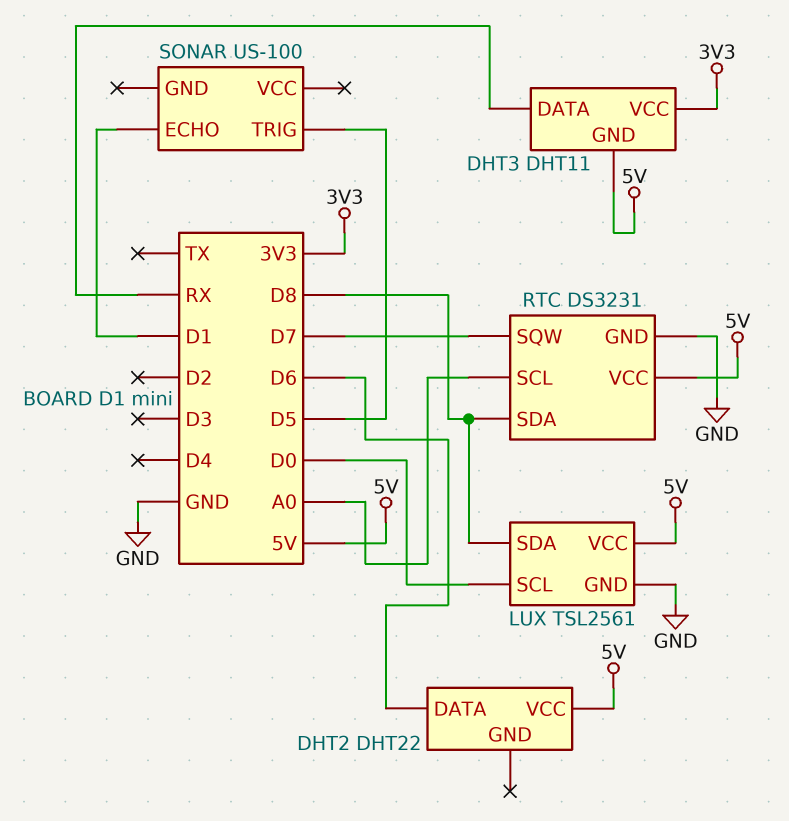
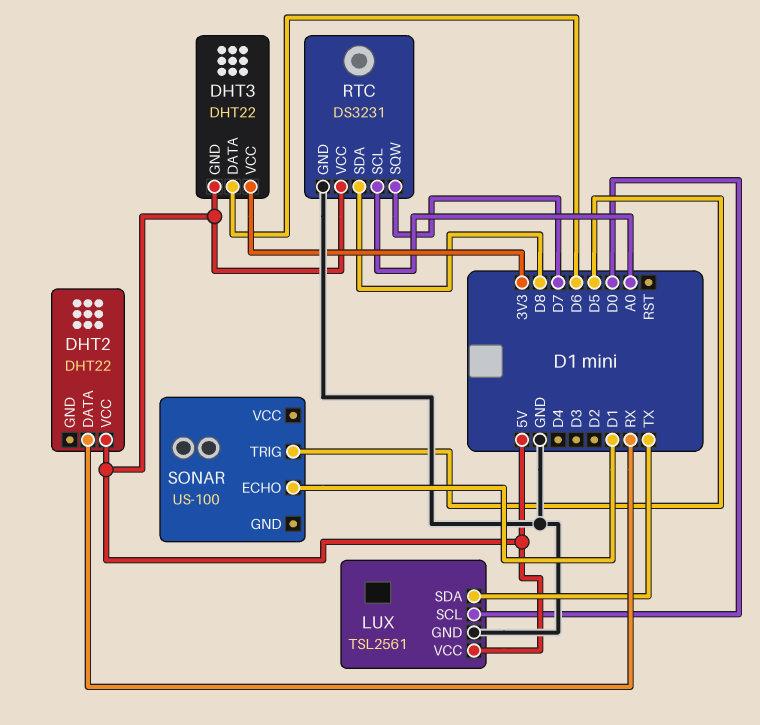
DHT2 pin DATA: D6 -> RX
DHT3: DHT11 -> DHT22
DHT3 pin DATA: RX -> D6
LUX pin SDA: D8 -> TX

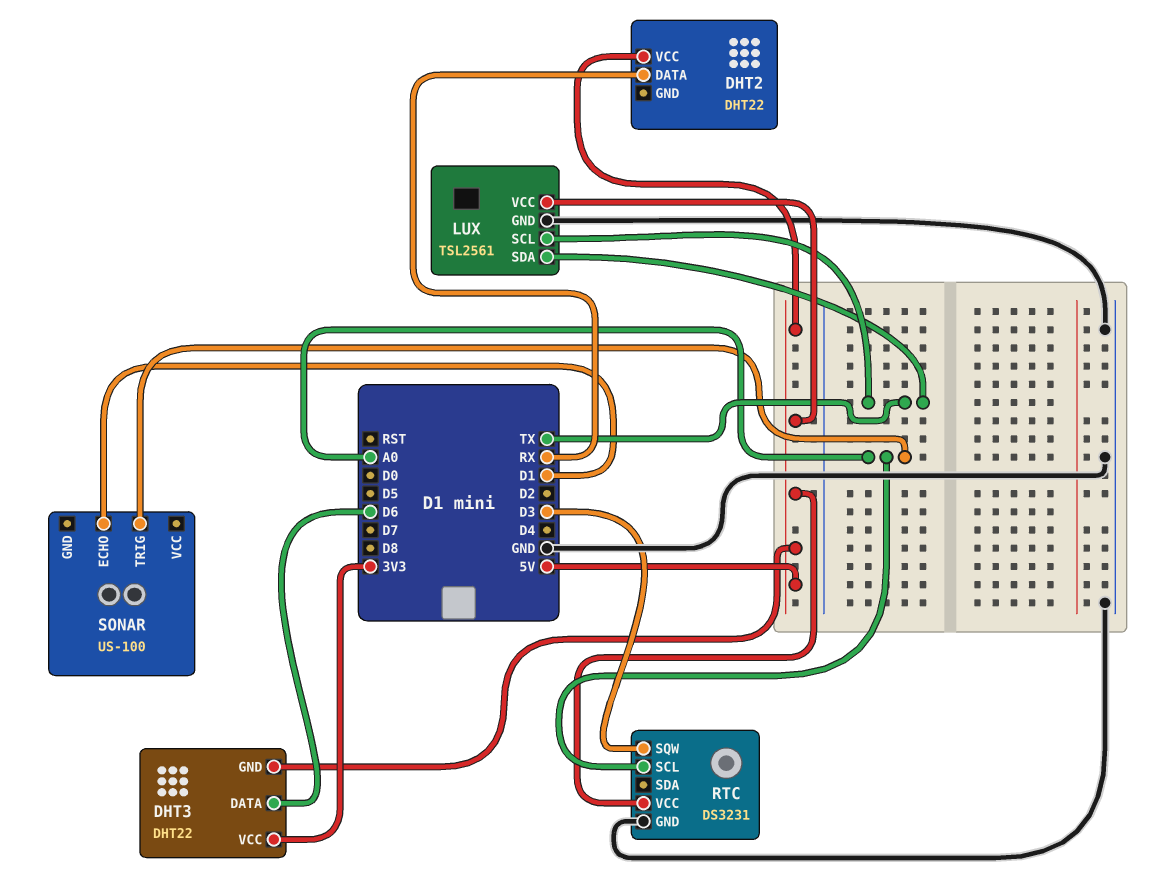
LUX pin SCL: D0 -> TX
RTC pin SDA: D8 -> none
RTC pin SQW: D7 -> D3
SONAR pin TRIG: D5 -> A0

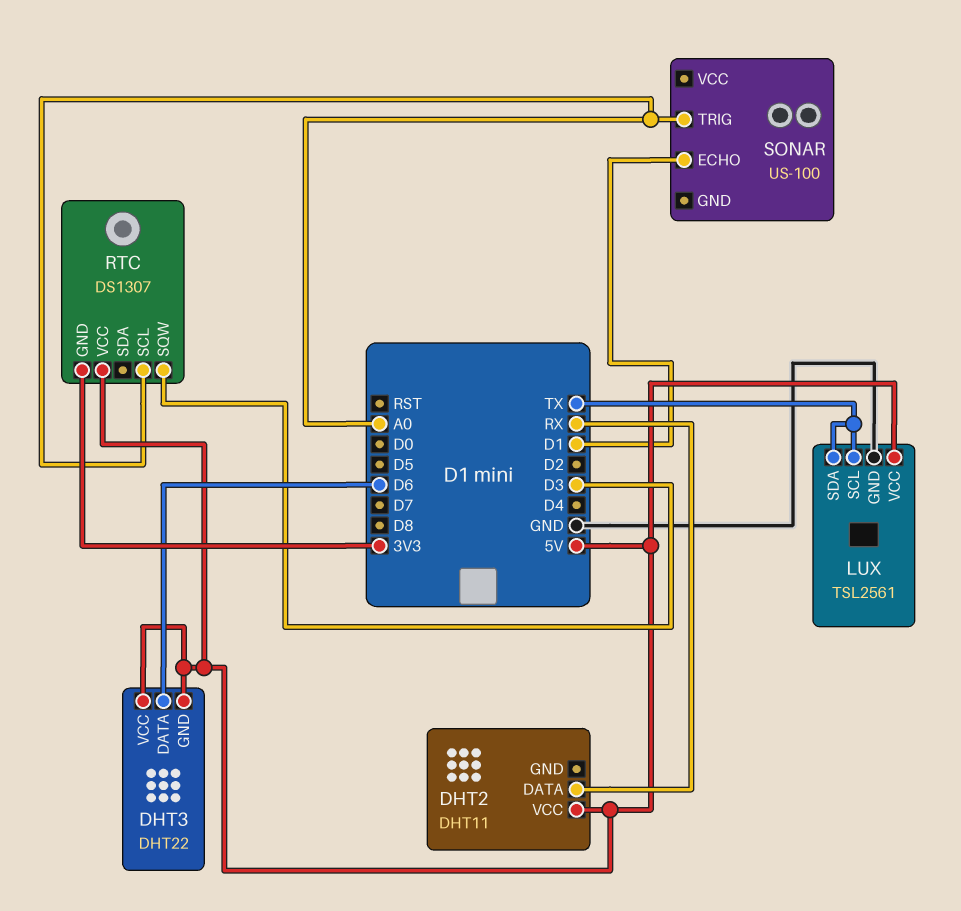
DHT2: DHT22 -> DHT11
DHT3 pin VCC: 3V3 -> 5V
RTC: DS3231 -> DS1307
RTC pin GND: GND -> 3V3

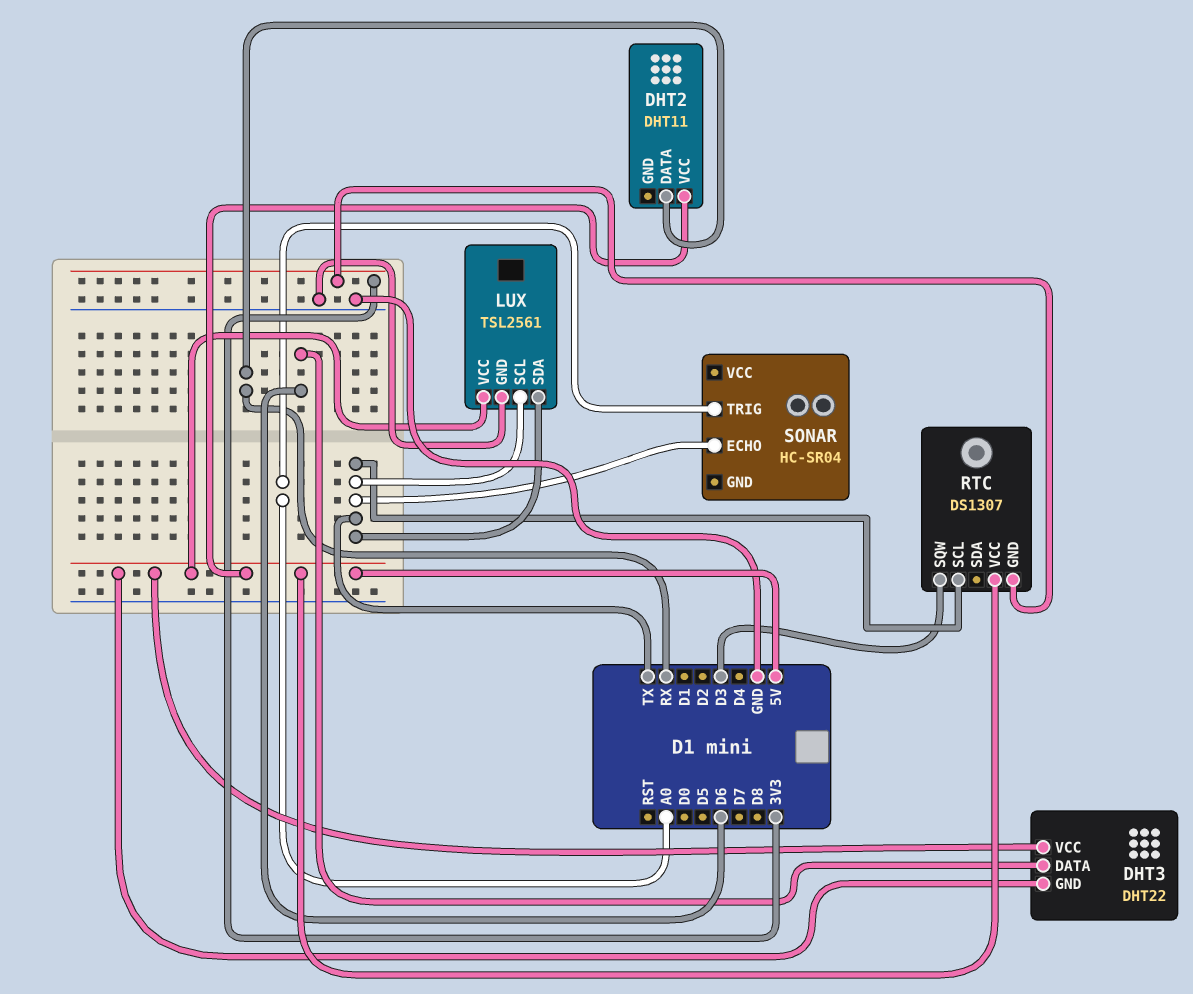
RTC pin SCL: A0 -> TX
SONAR: US-100 -> HC-SR04
SONAR pin ECHO: D1 -> TX

